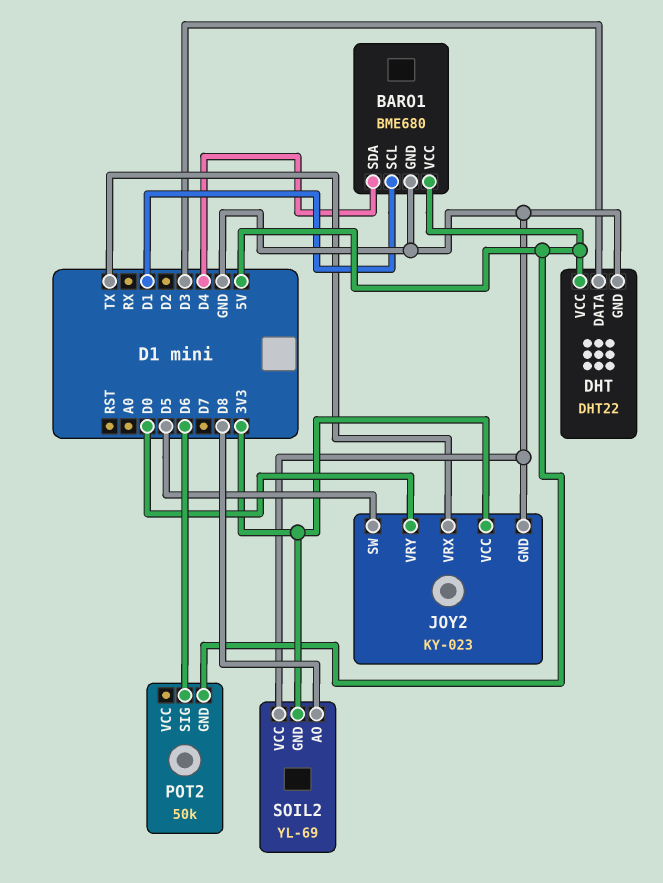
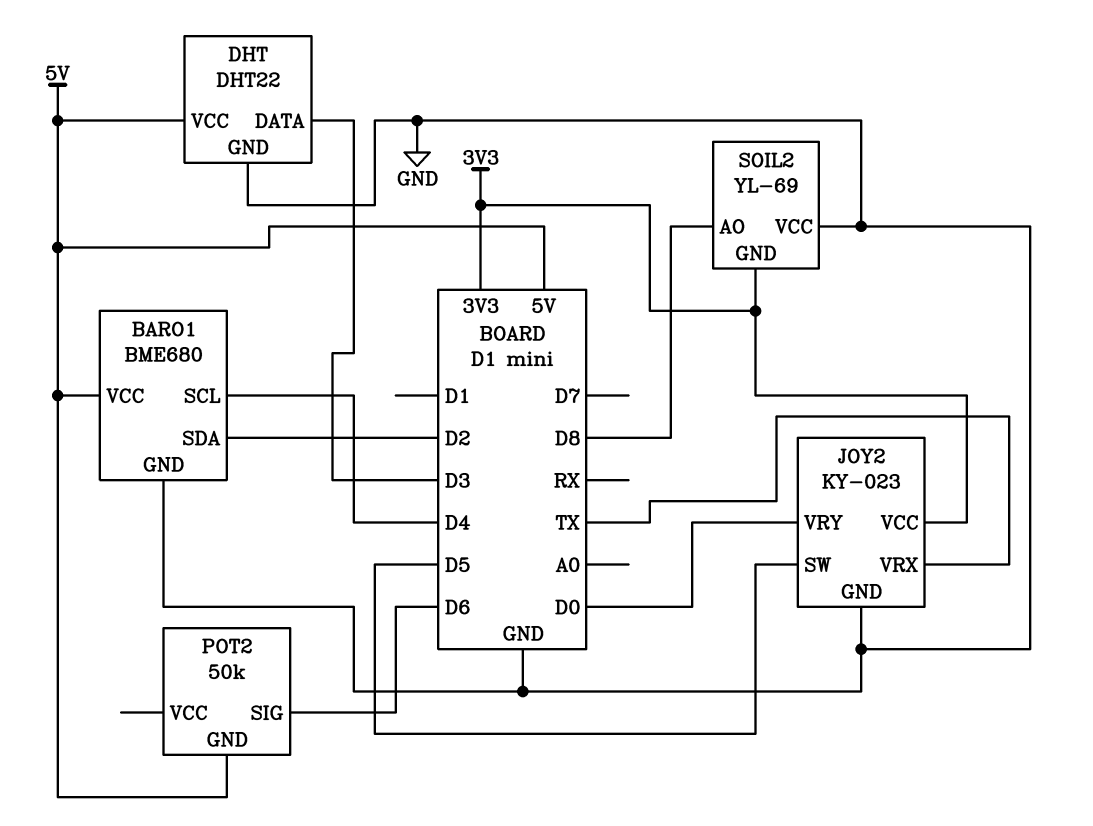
BARO1 pin SCL: D1 -> D4
BARO1 pin SDA: D4 -> D2

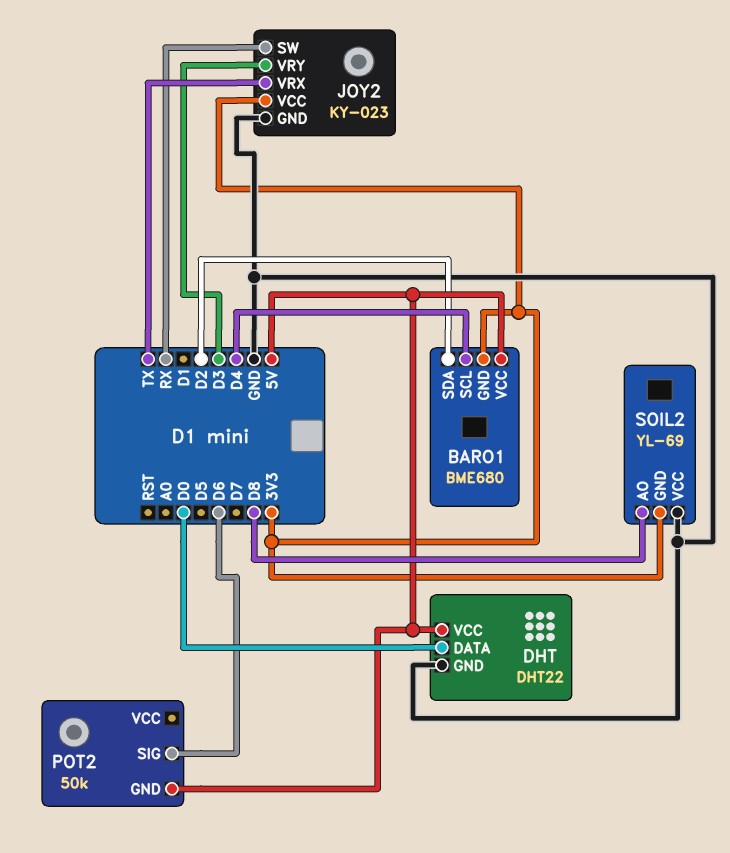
BARO1 pin GND: GND -> 3V3
DHT pin DATA: D3 -> D0
JOY2 pin SW: D5 -> RX
JOY2 pin VRY: D0 -> D3

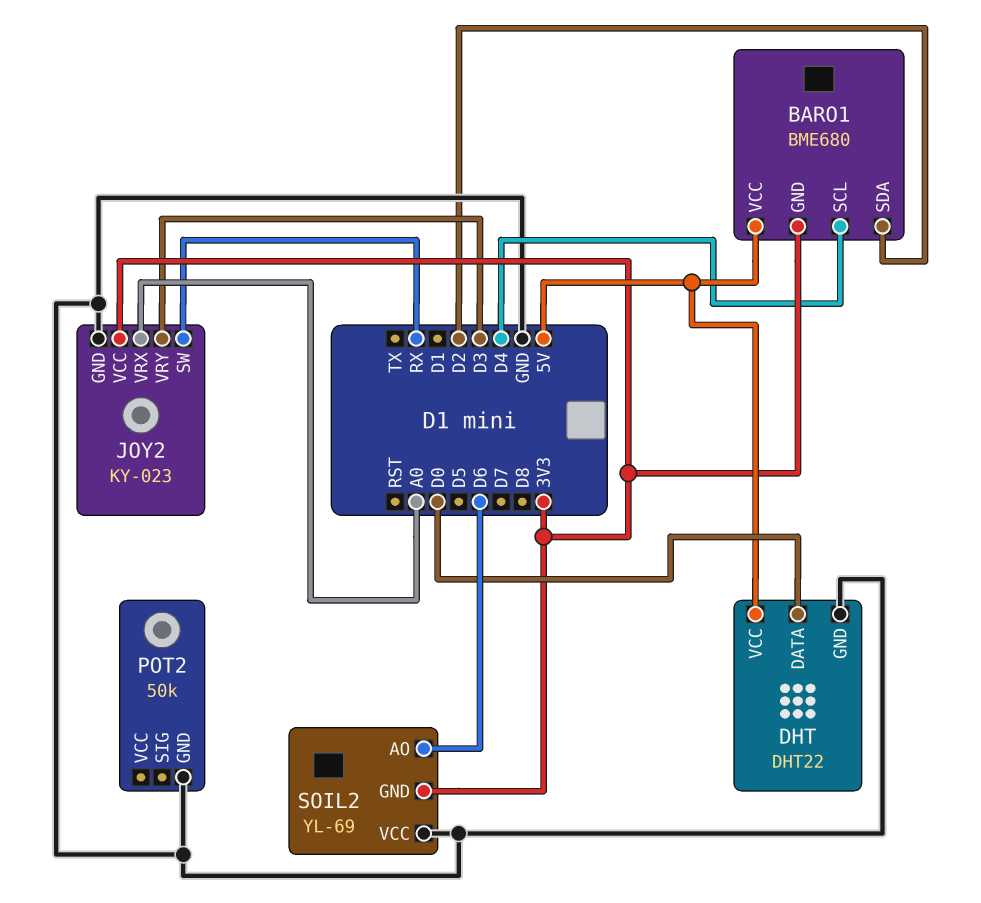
JOY2 pin VRX: TX -> A0
POT2 pin GND: 5V -> GND
POT2 pin SIG: D6 -> none
SOIL2 pin AO: D8 -> D6

